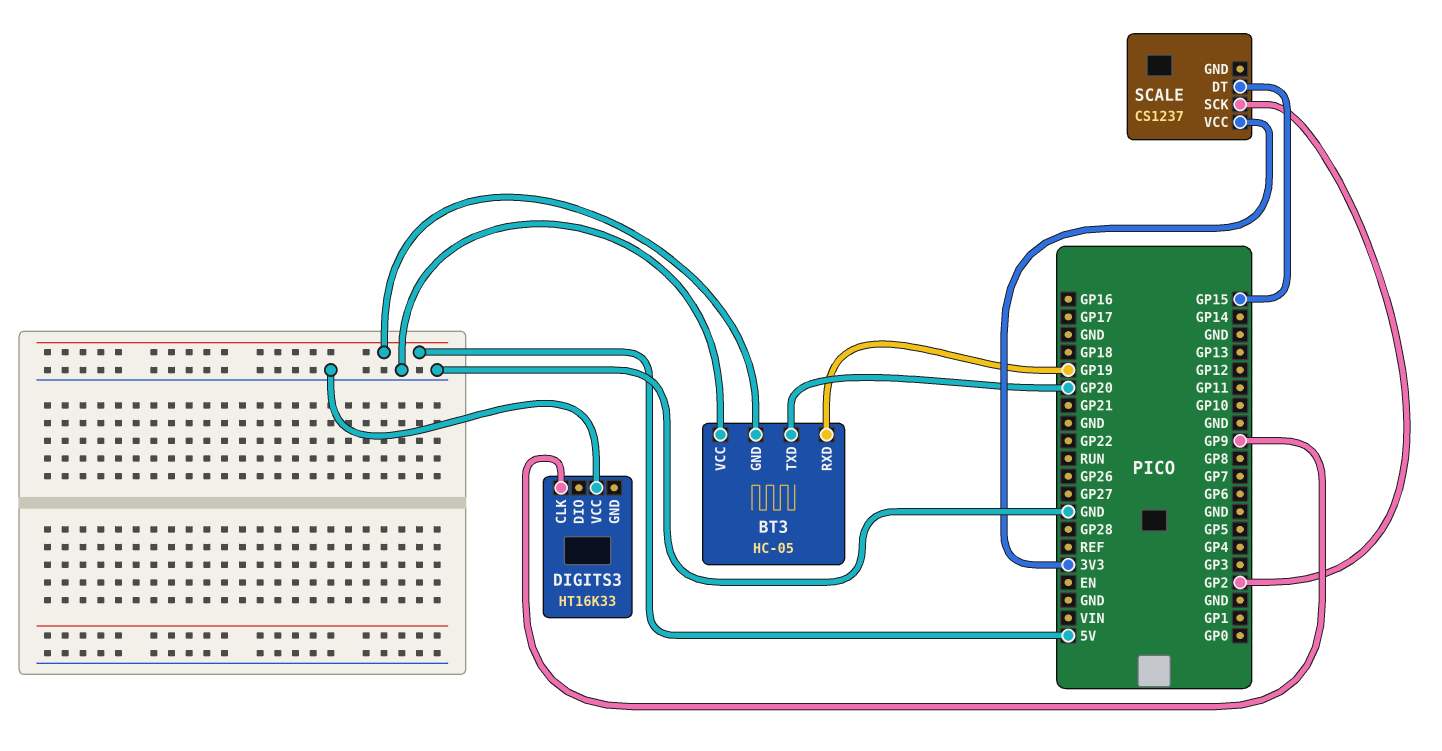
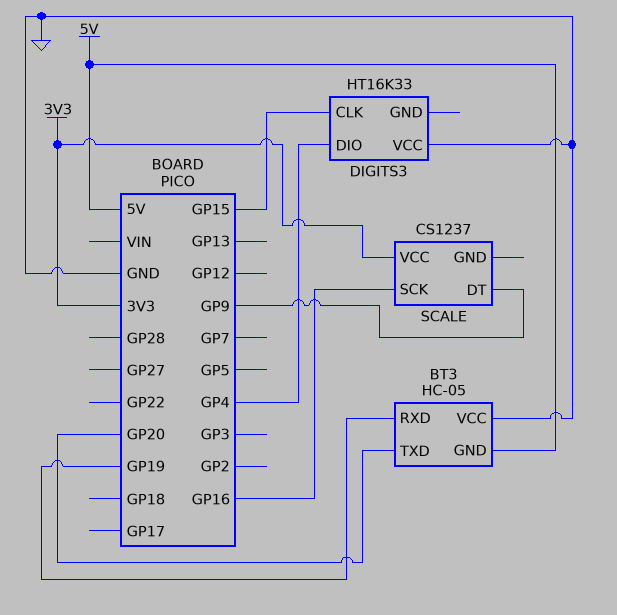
DIGITS3 pin CLK: GP9 -> GP15
DIGITS3 pin DIO: none -> GP4
SCALE pin DT: GP15 -> GP9
SCALE pin SCK: GP2 -> GP16

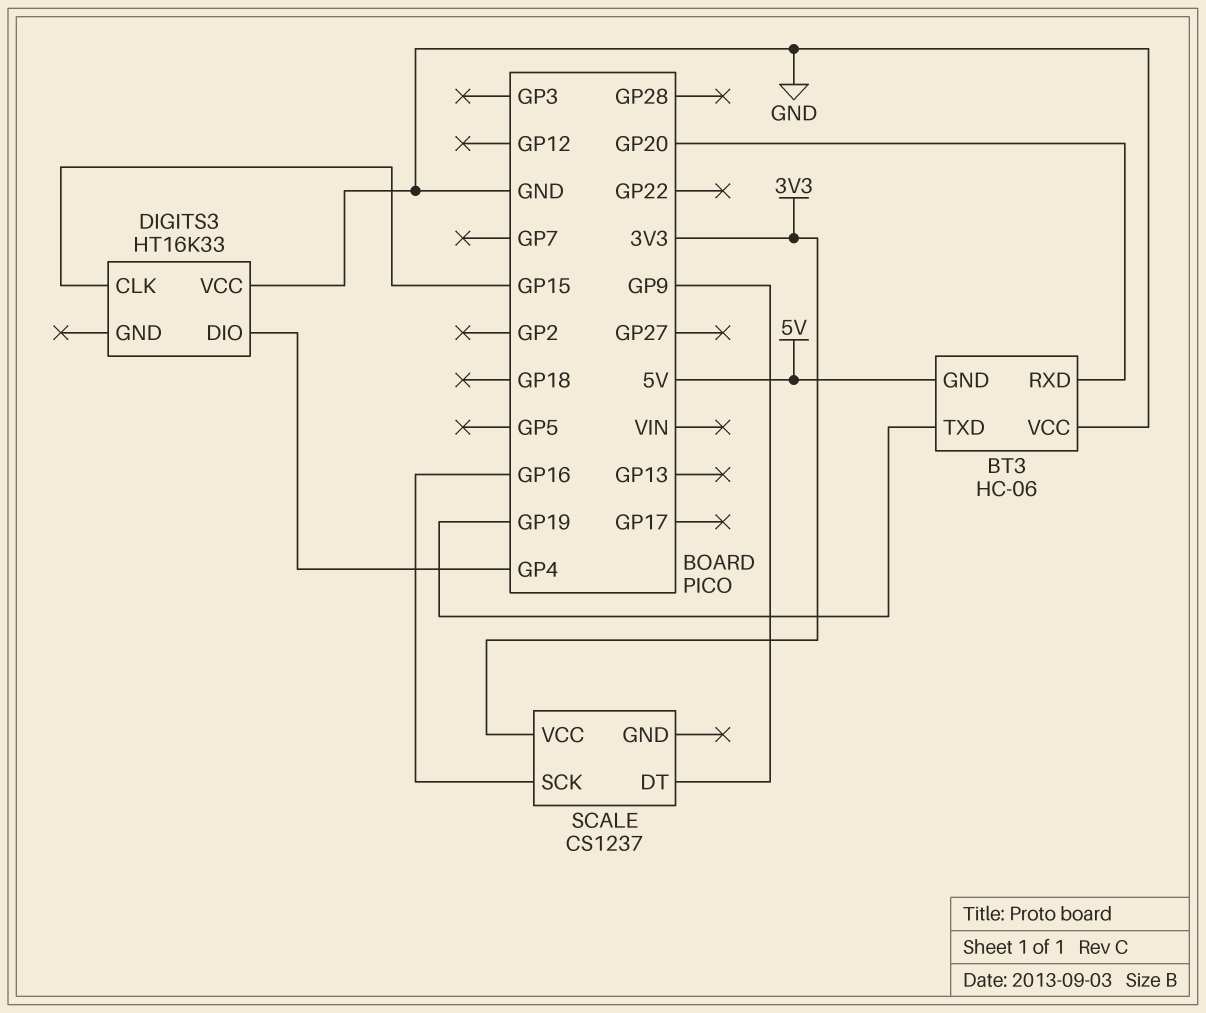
BT3: HC-05 -> HC-06
BT3 pin RXD: GP19 -> GP20
BT3 pin TXD: GP20 -> GP19

